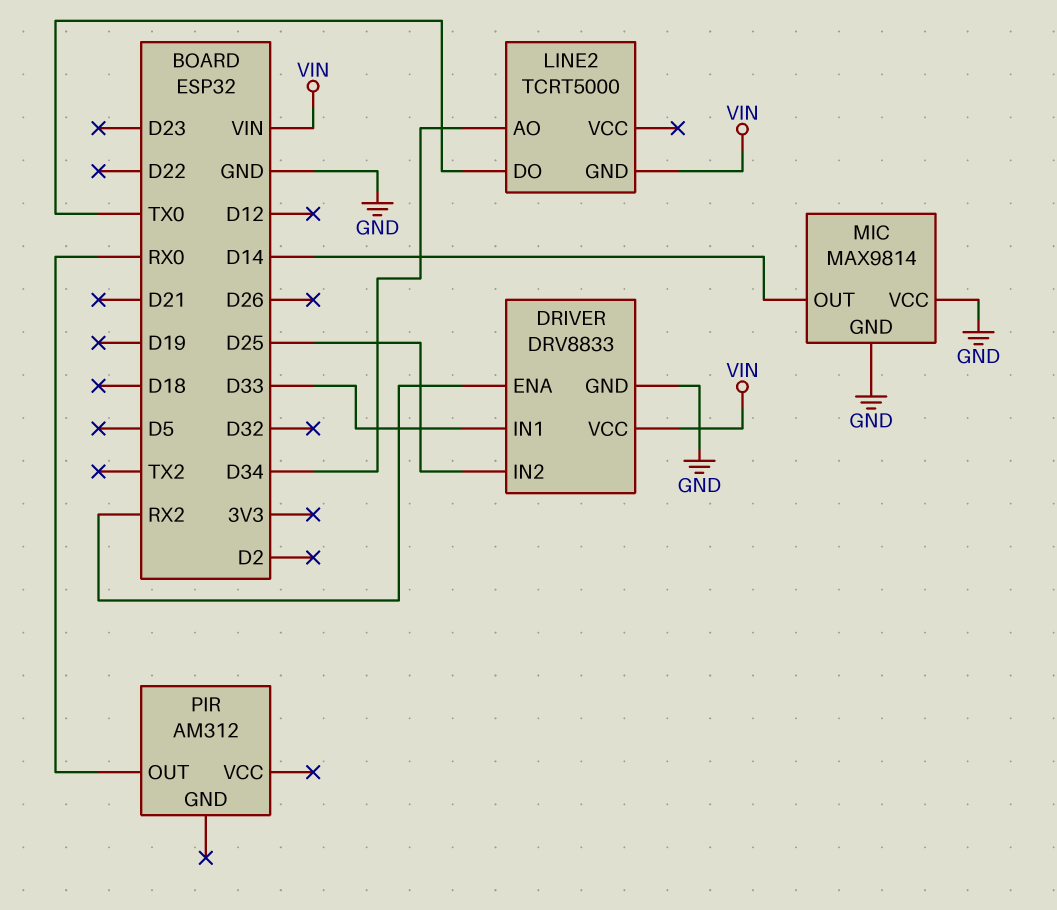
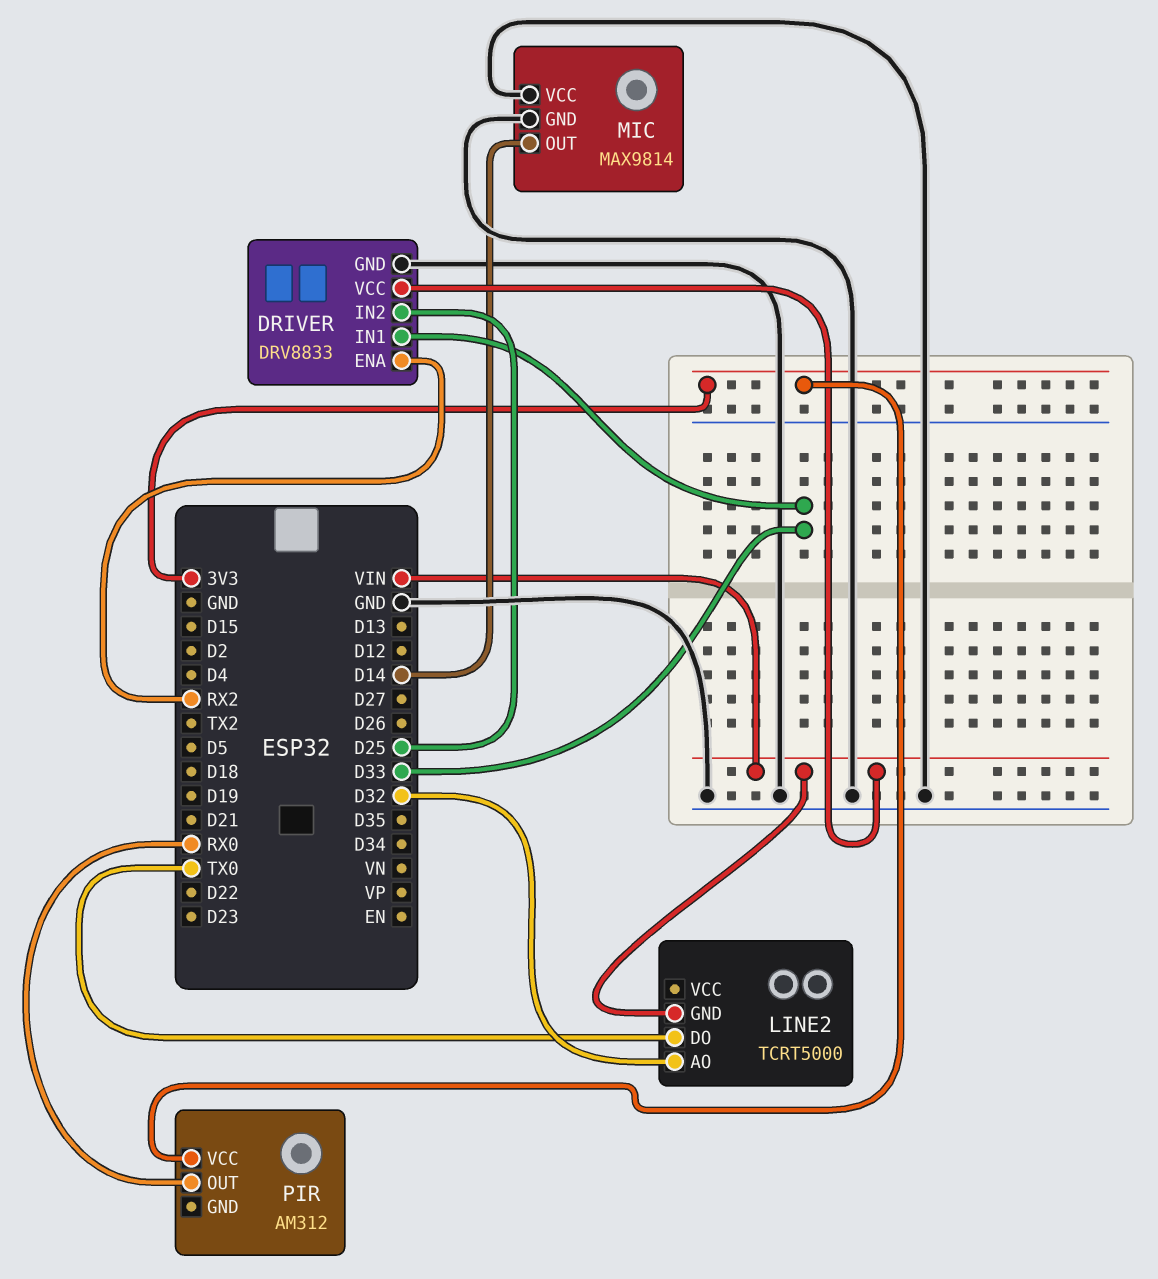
LINE2 pin AO: D34 -> D32
PIR pin VCC: none -> 3V3

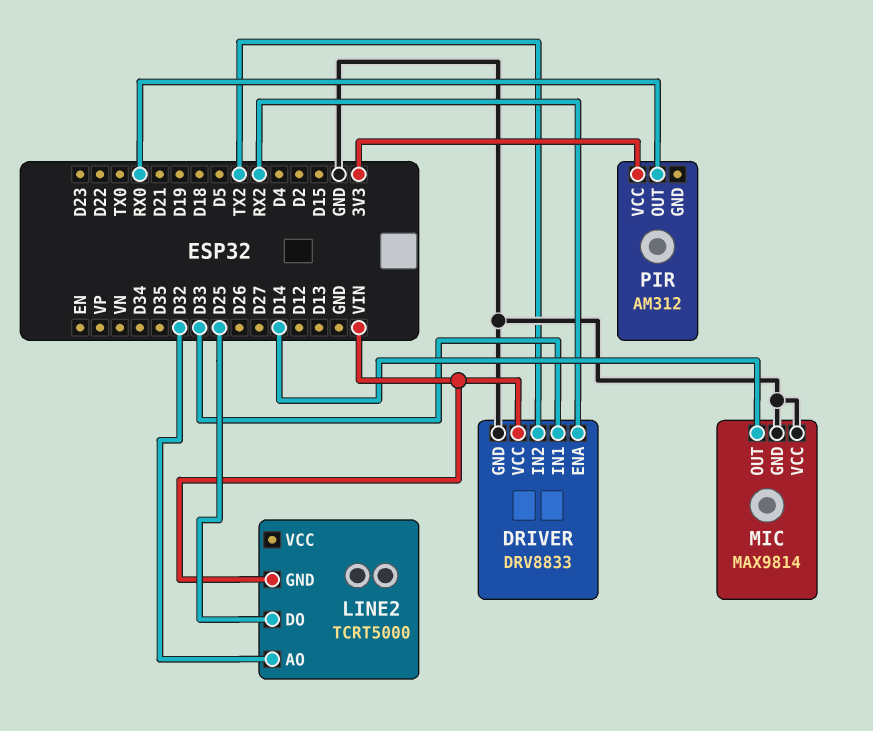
DRIVER pin IN2: D25 -> TX2
LINE2 pin DO: TX0 -> D25

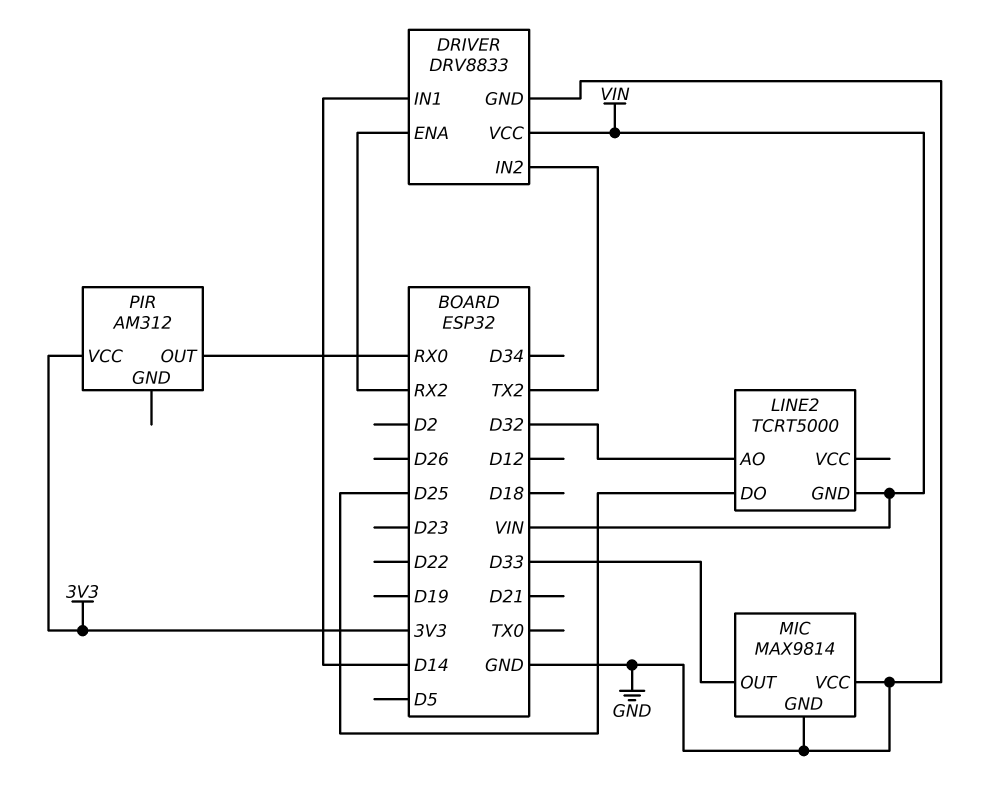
DRIVER pin IN1: D33 -> D14
MIC pin OUT: D14 -> D33

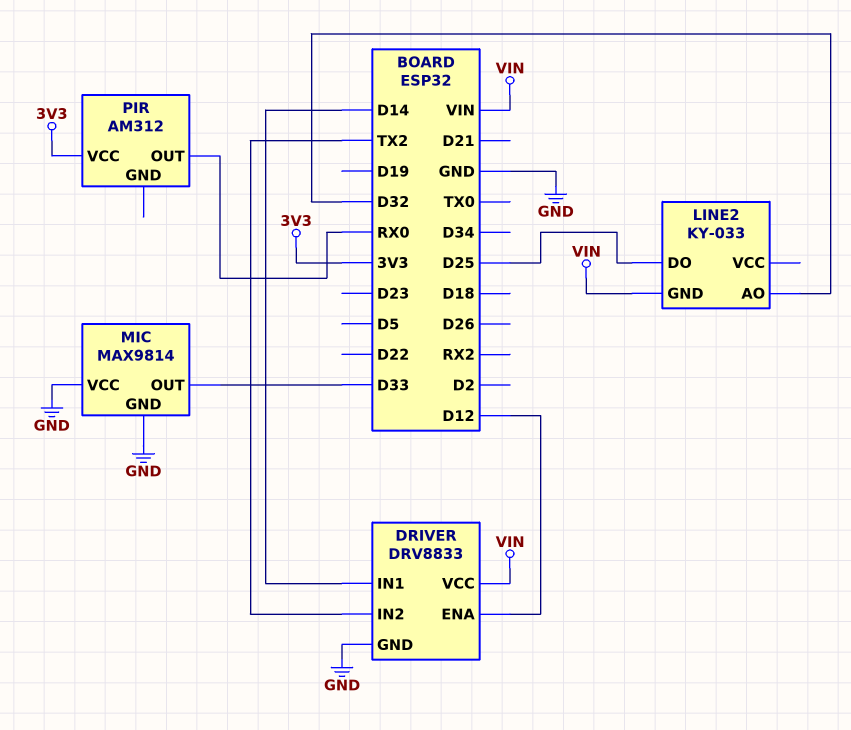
DRIVER pin ENA: RX2 -> D12
LINE2: TCRT5000 -> KY-033

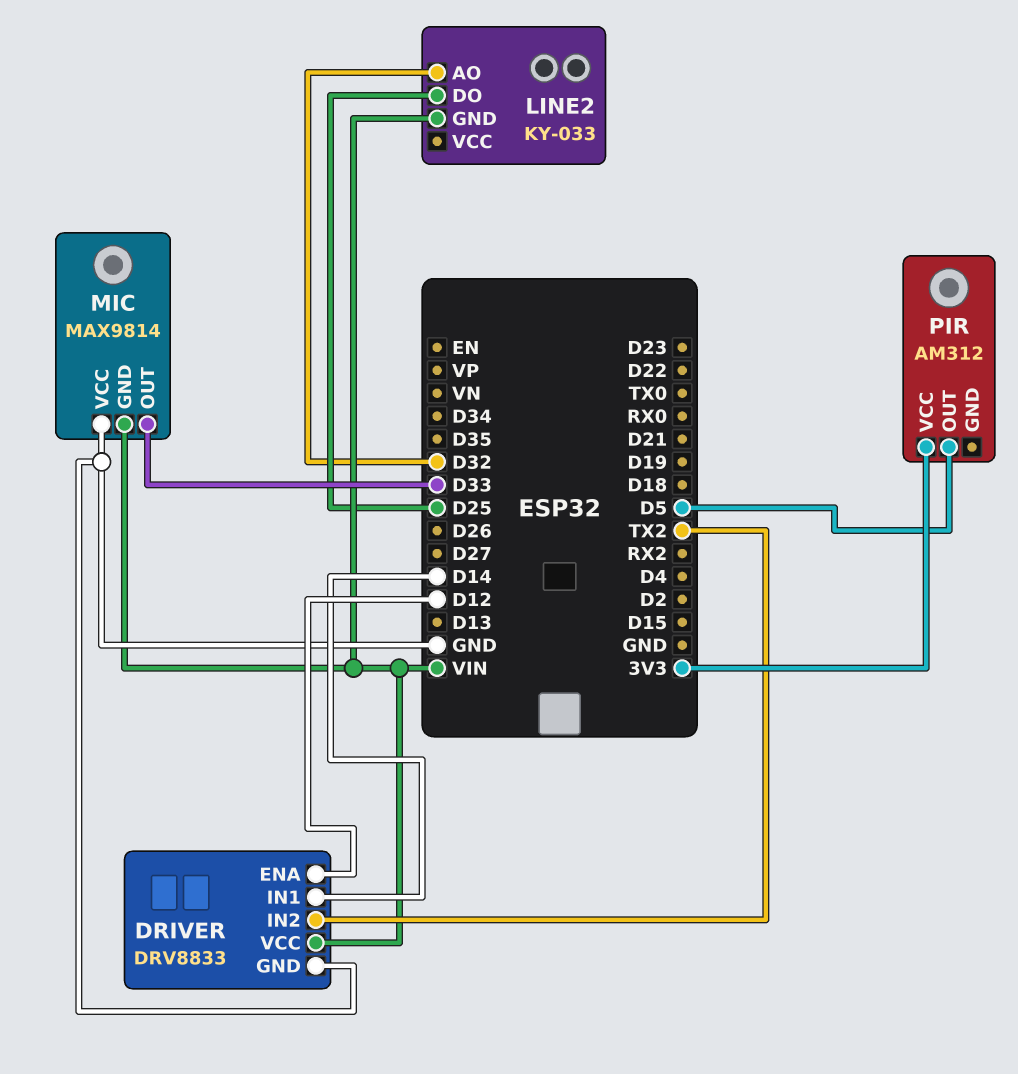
MIC pin GND: GND -> VIN
PIR pin OUT: RX0 -> D5

